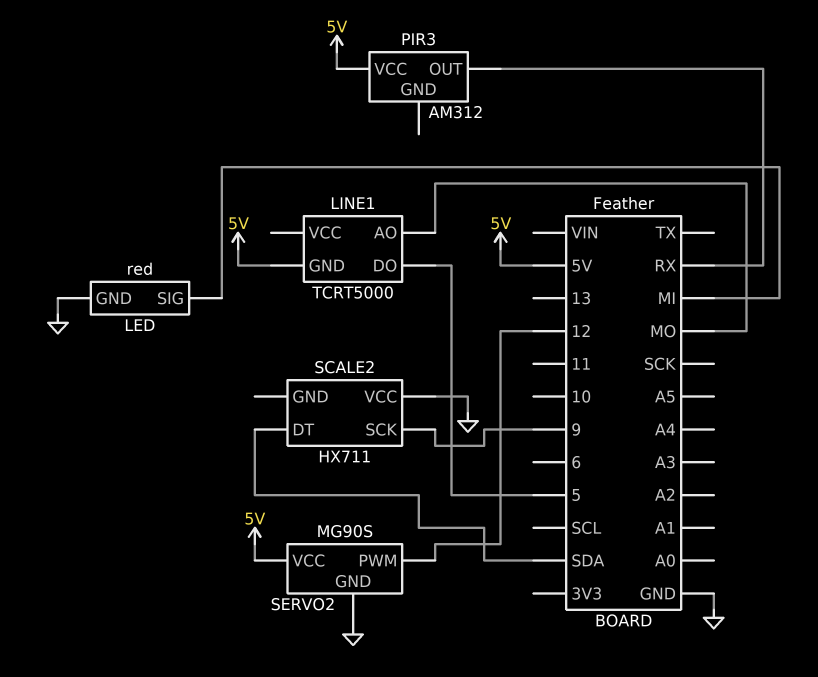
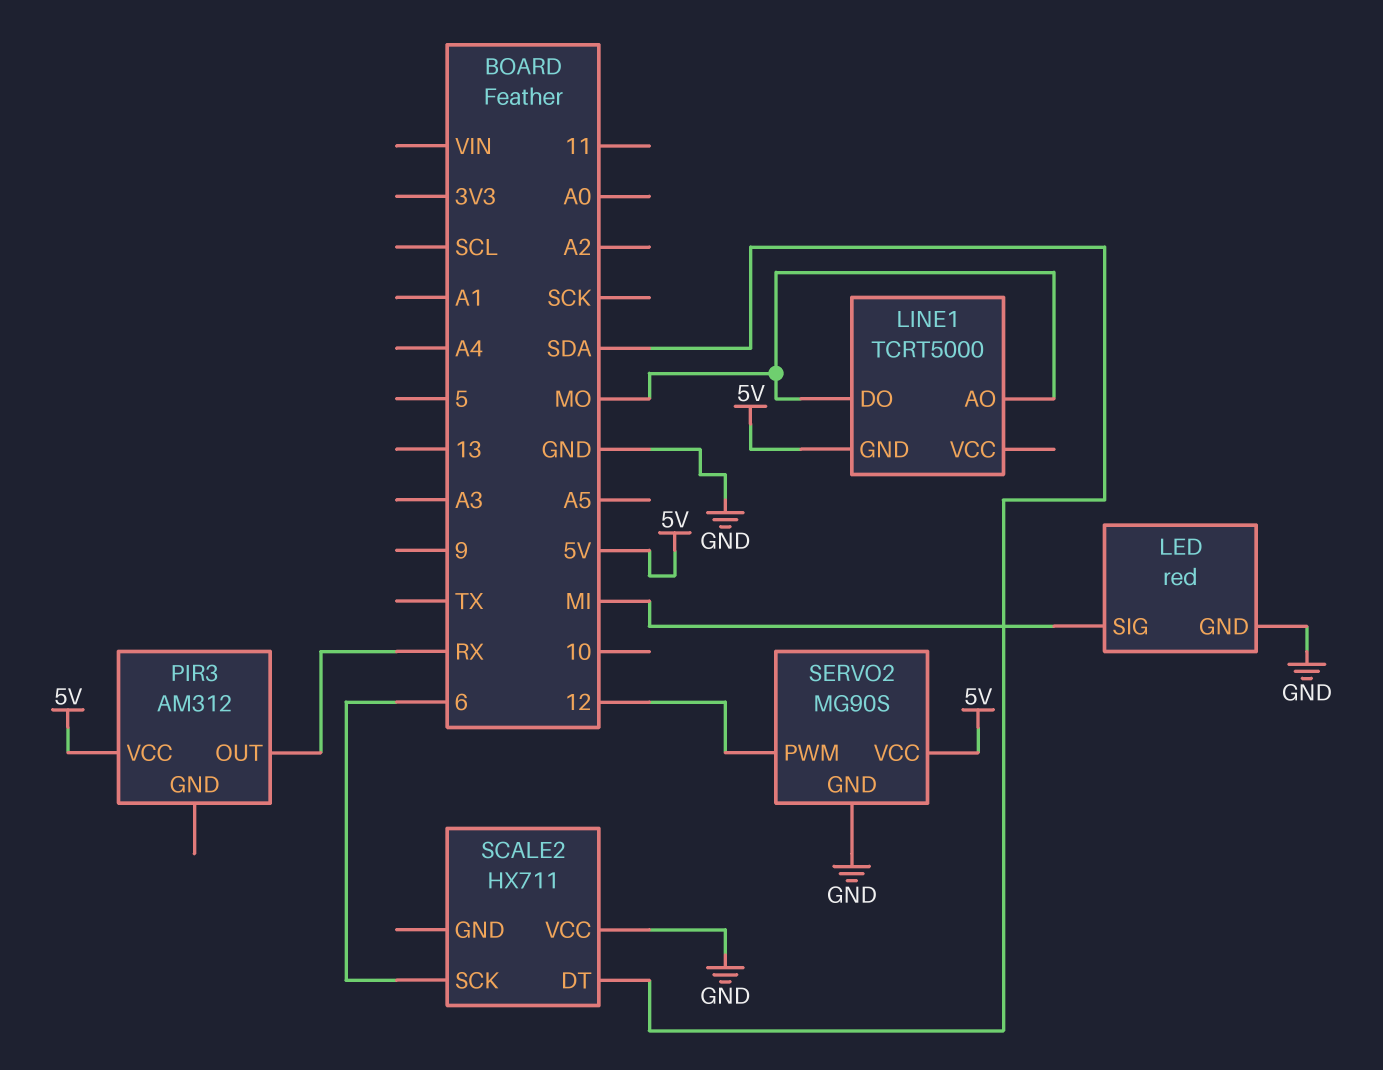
LINE1 pin DO: 5 -> MO
SCALE2 pin SCK: 9 -> 6

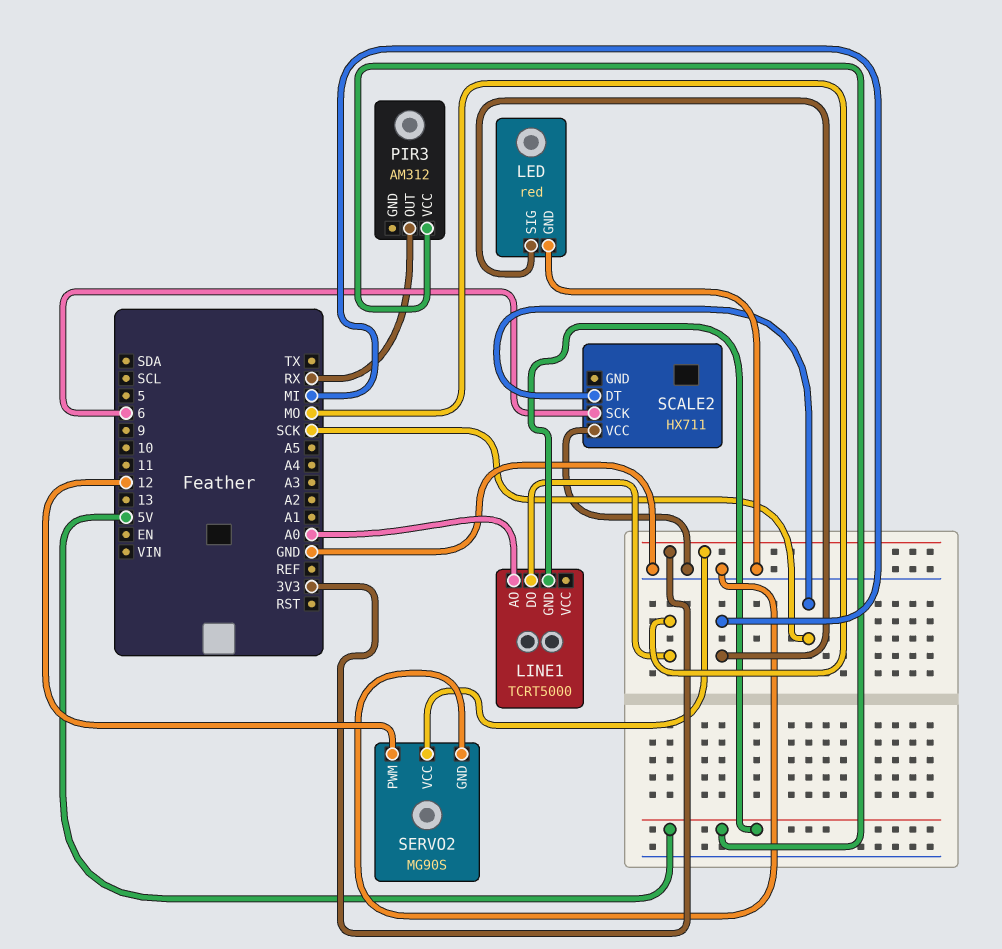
LINE1 pin AO: MO -> A0
SCALE2 pin DT: SDA -> SCK
SERVO2 pin VCC: 5V -> 3V3

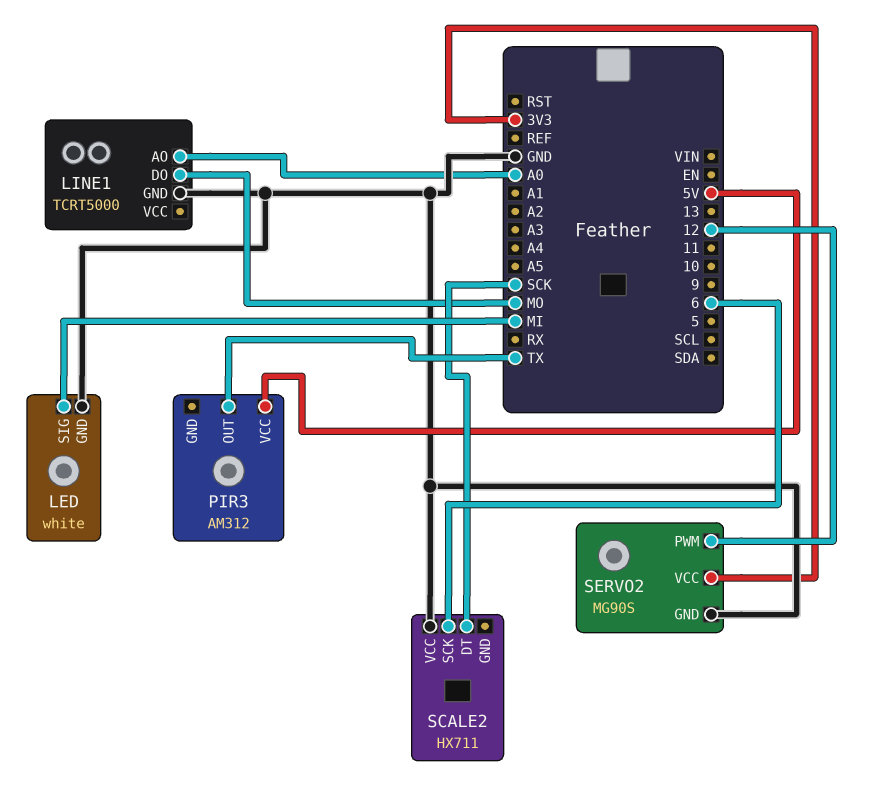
LED: red -> white
LINE1 pin GND: 5V -> GND
PIR3 pin OUT: RX -> TX

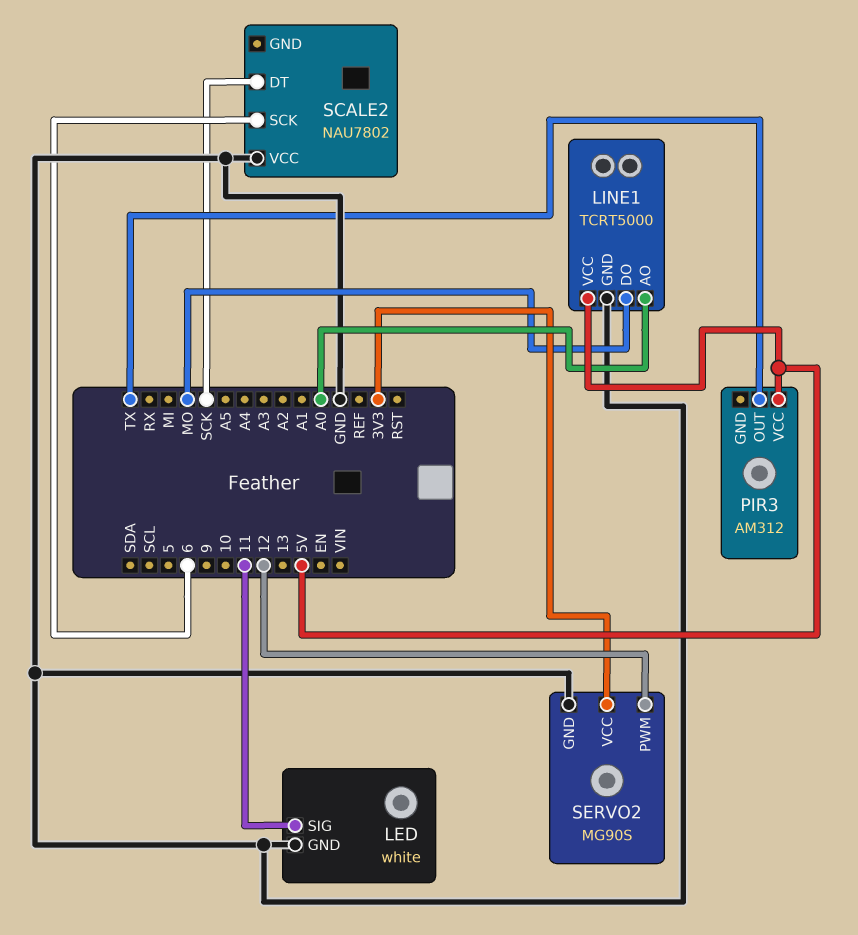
LED pin SIG: MI -> 11
LINE1 pin VCC: none -> 5V
SCALE2: HX711 -> NAU7802

